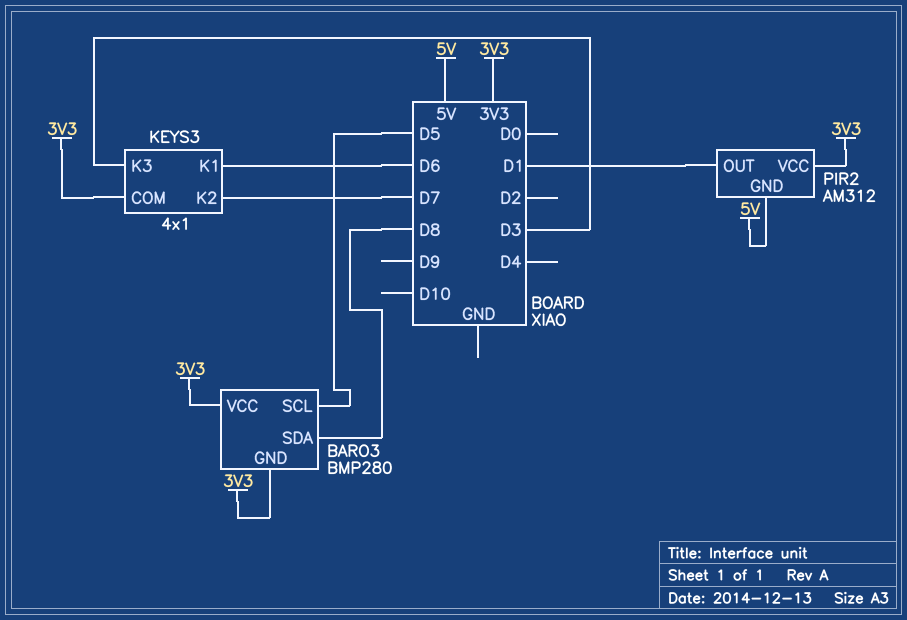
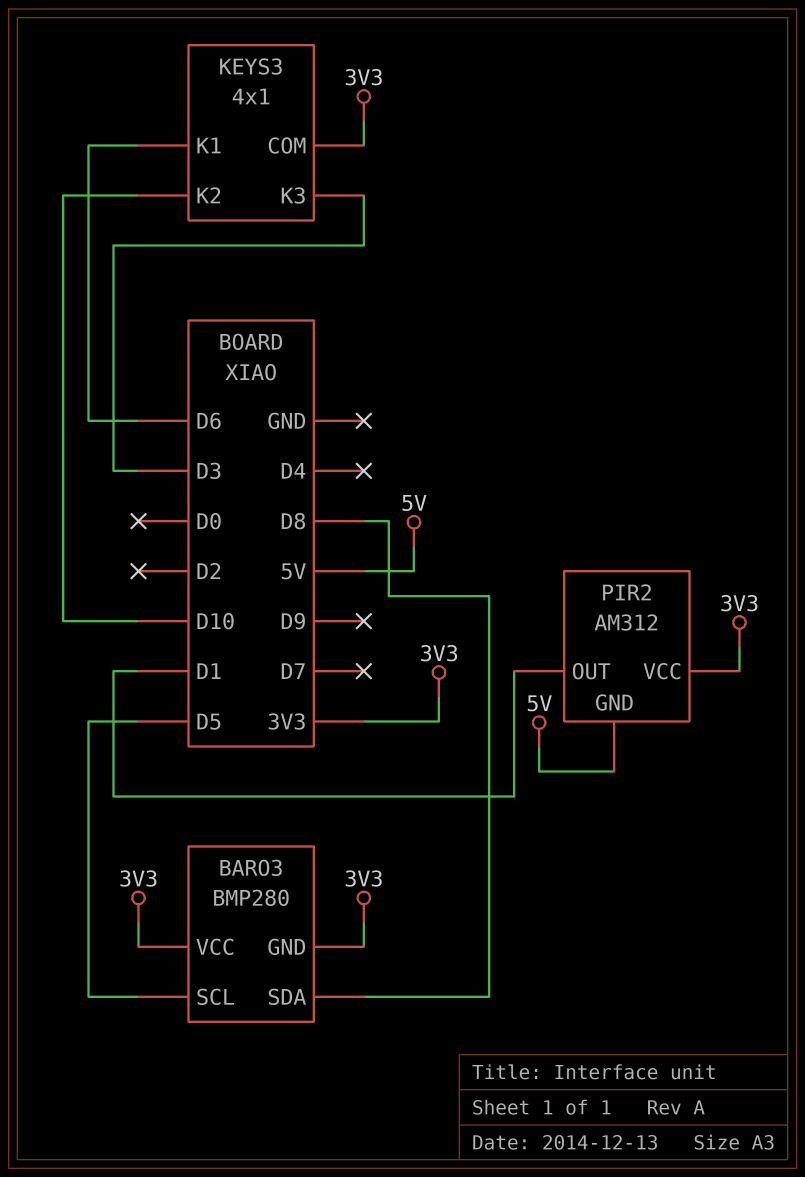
KEYS3 pin K2: D7 -> D10

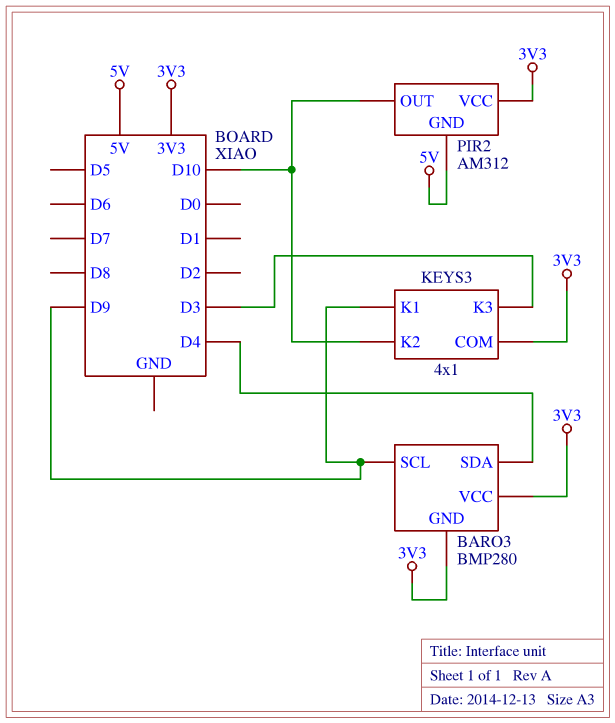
BARO3 pin SCL: D5 -> D9
BARO3 pin SDA: D8 -> D4
KEYS3 pin K1: D6 -> D9
PIR2 pin OUT: D1 -> D10

